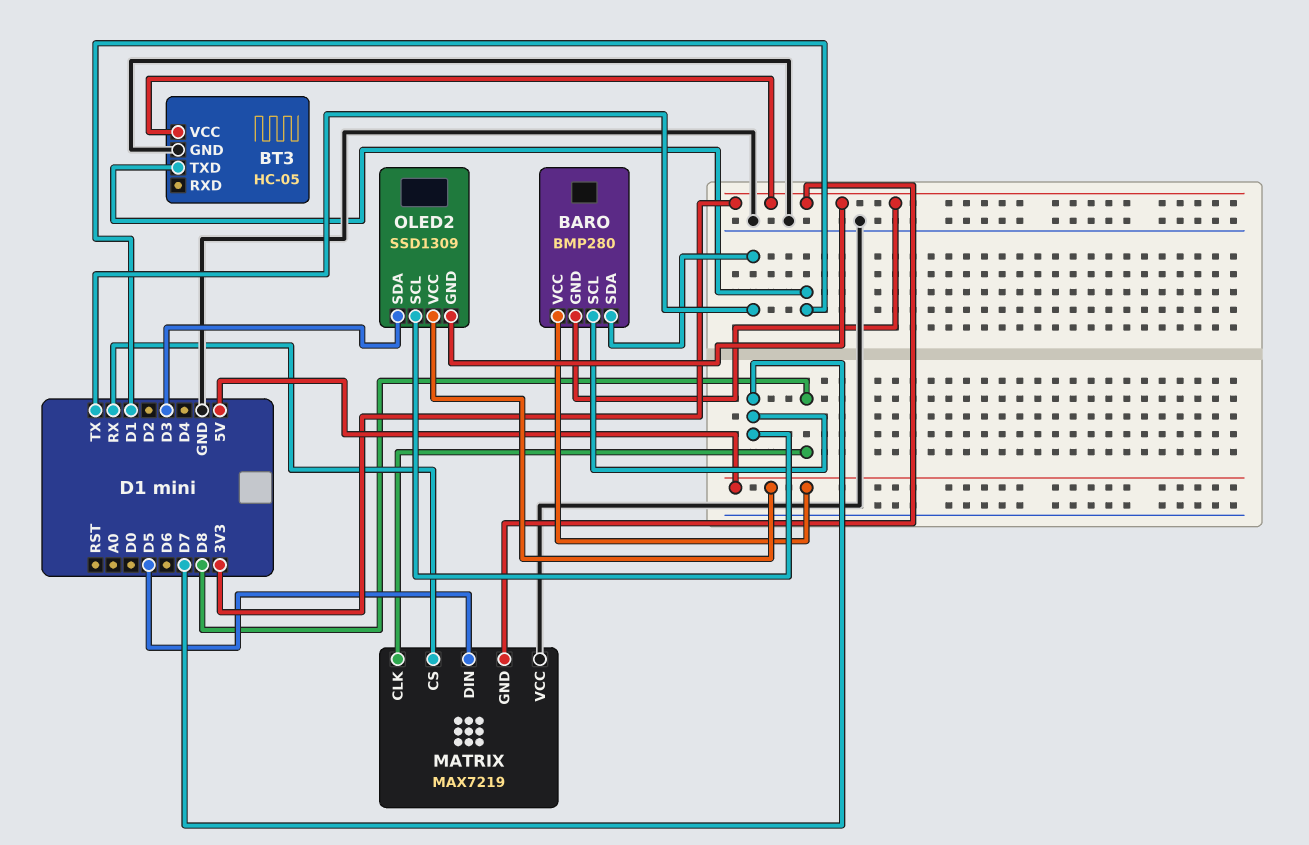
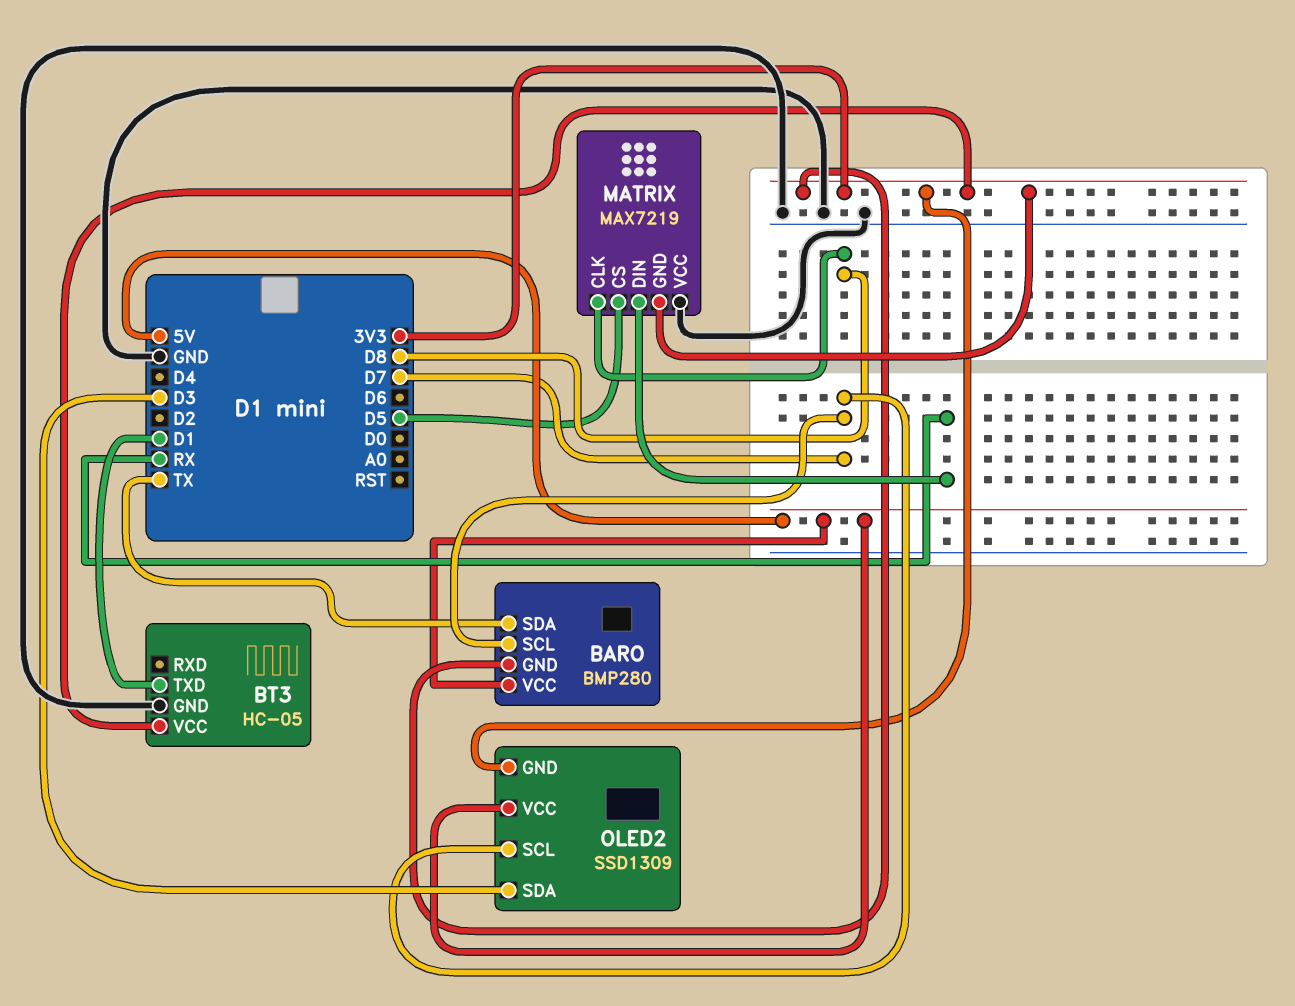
MATRIX pin CS: RX -> D5
MATRIX pin DIN: D5 -> RX

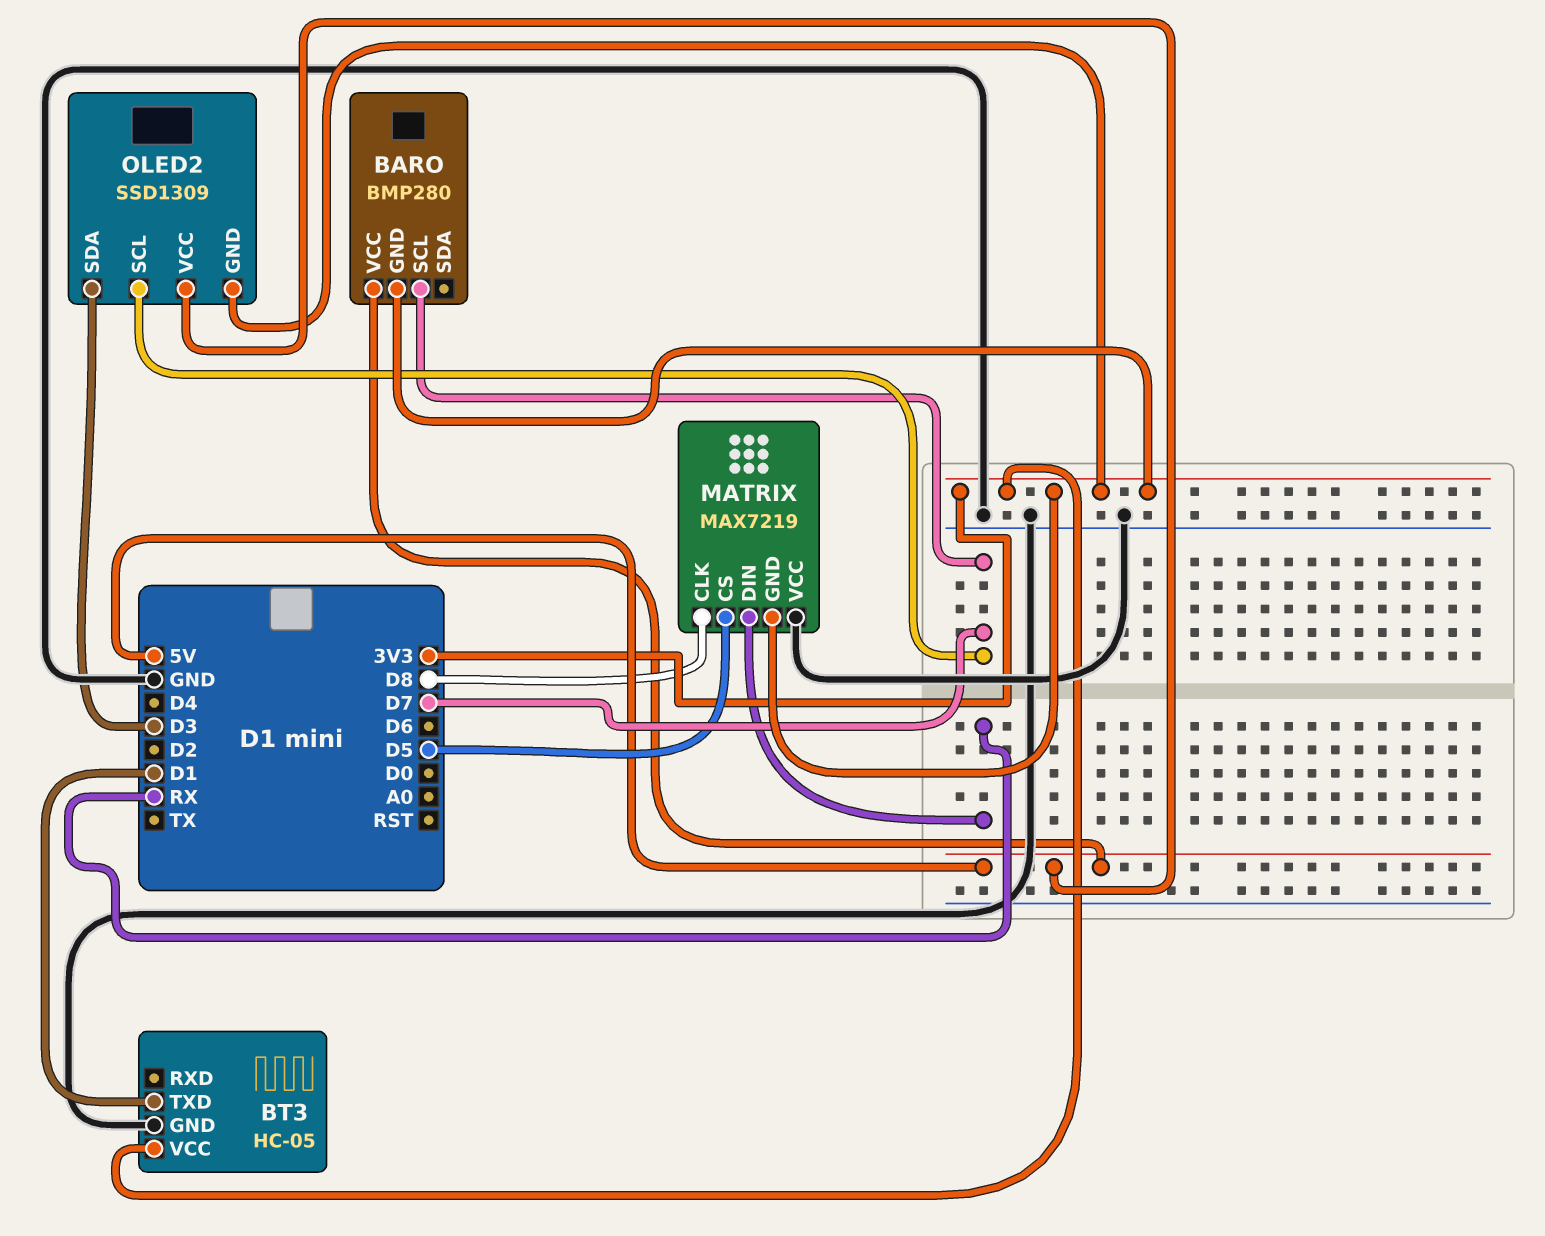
BARO pin SDA: TX -> none

